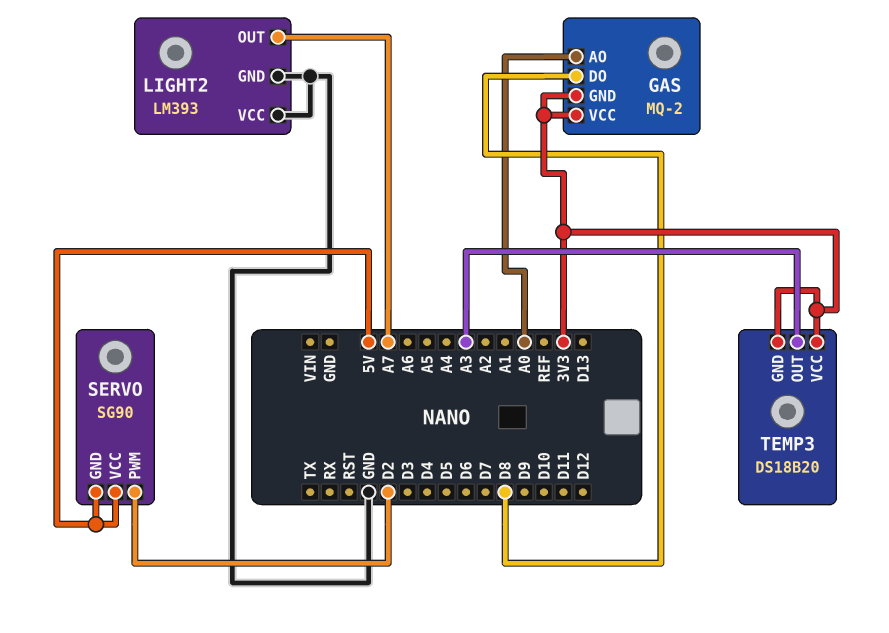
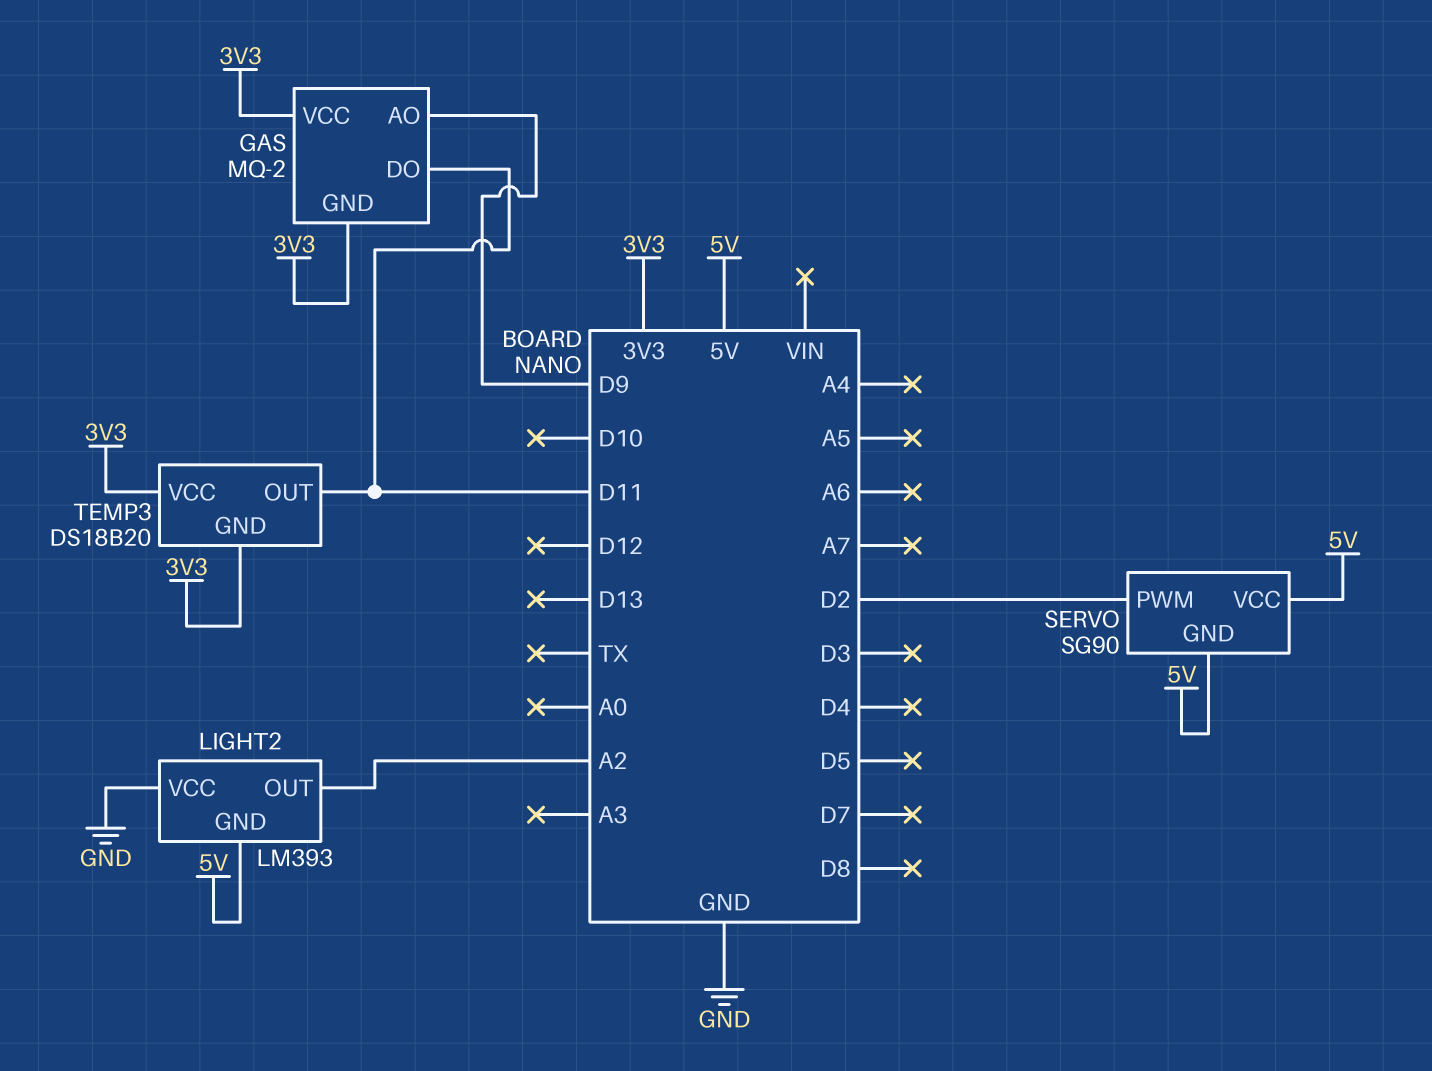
GAS pin AO: A0 -> D9
GAS pin DO: D8 -> D11
LIGHT2 pin GND: GND -> 5V
LIGHT2 pin OUT: A7 -> A2
TEMP3 pin OUT: A3 -> D11

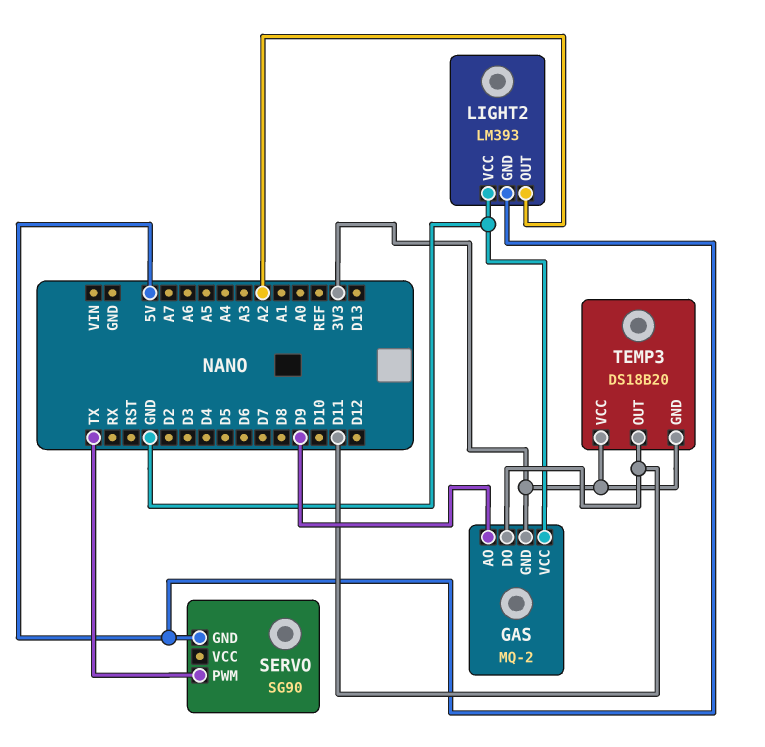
GAS pin VCC: 3V3 -> GND
SERVO pin PWM: D2 -> TX
SERVO pin VCC: 5V -> none

